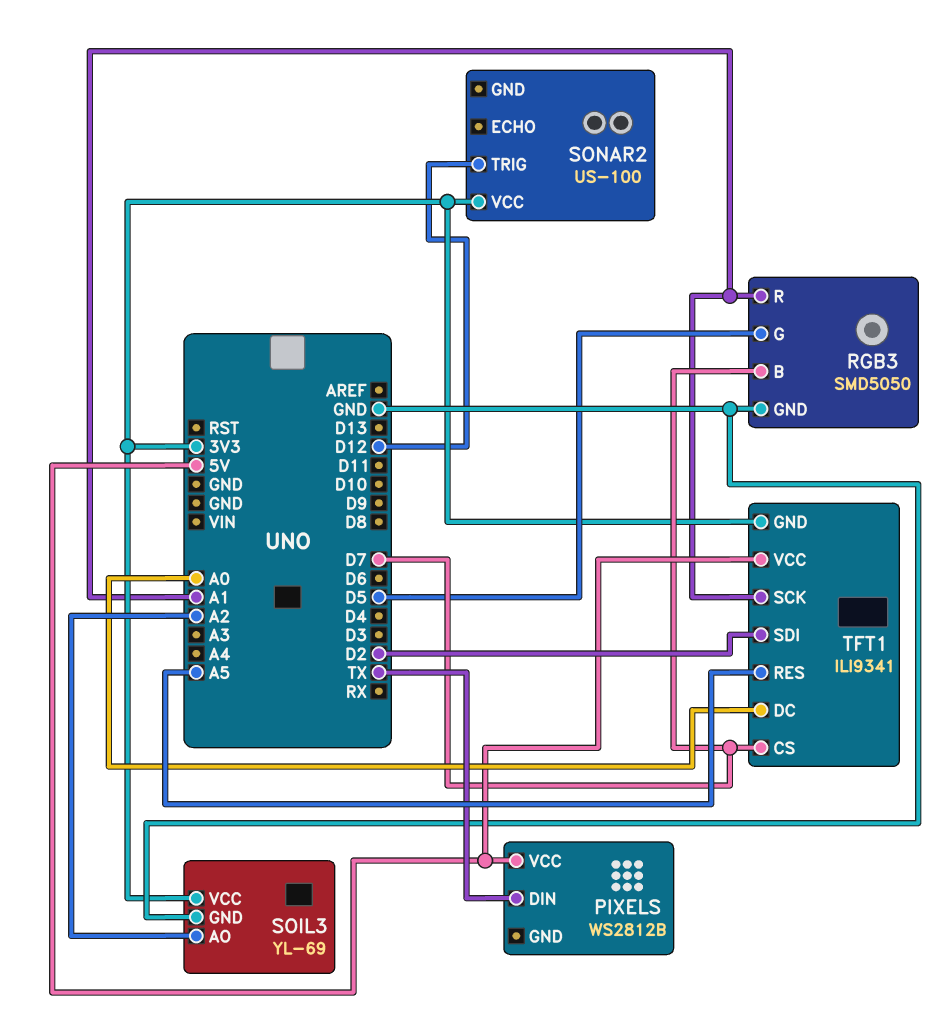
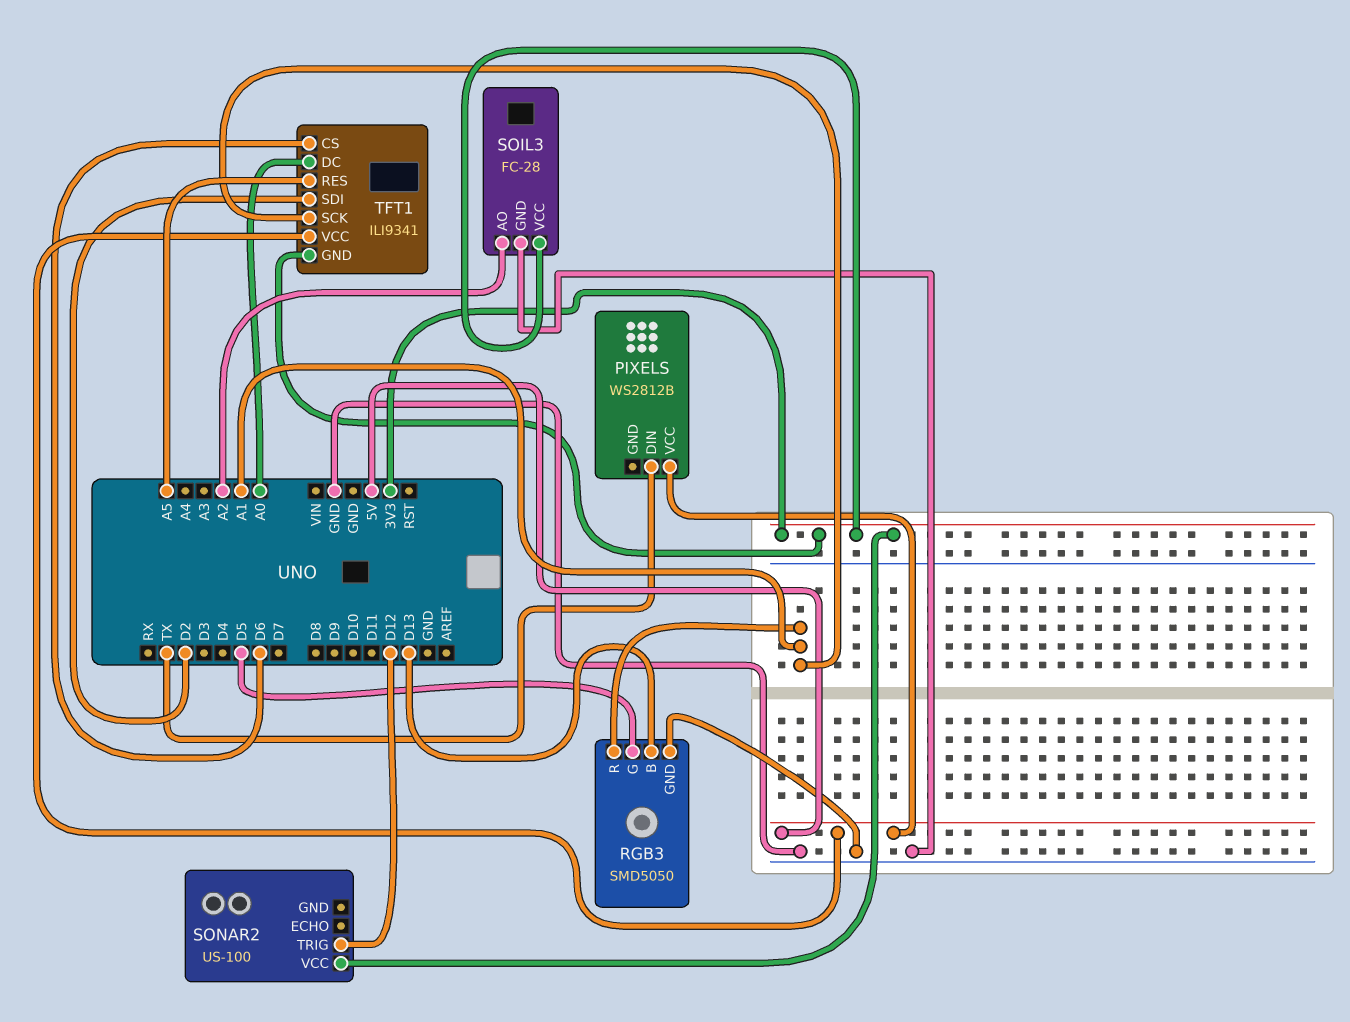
RGB3 pin B: D7 -> D13
SOIL3: YL-69 -> FC-28
TFT1 pin CS: D7 -> D6

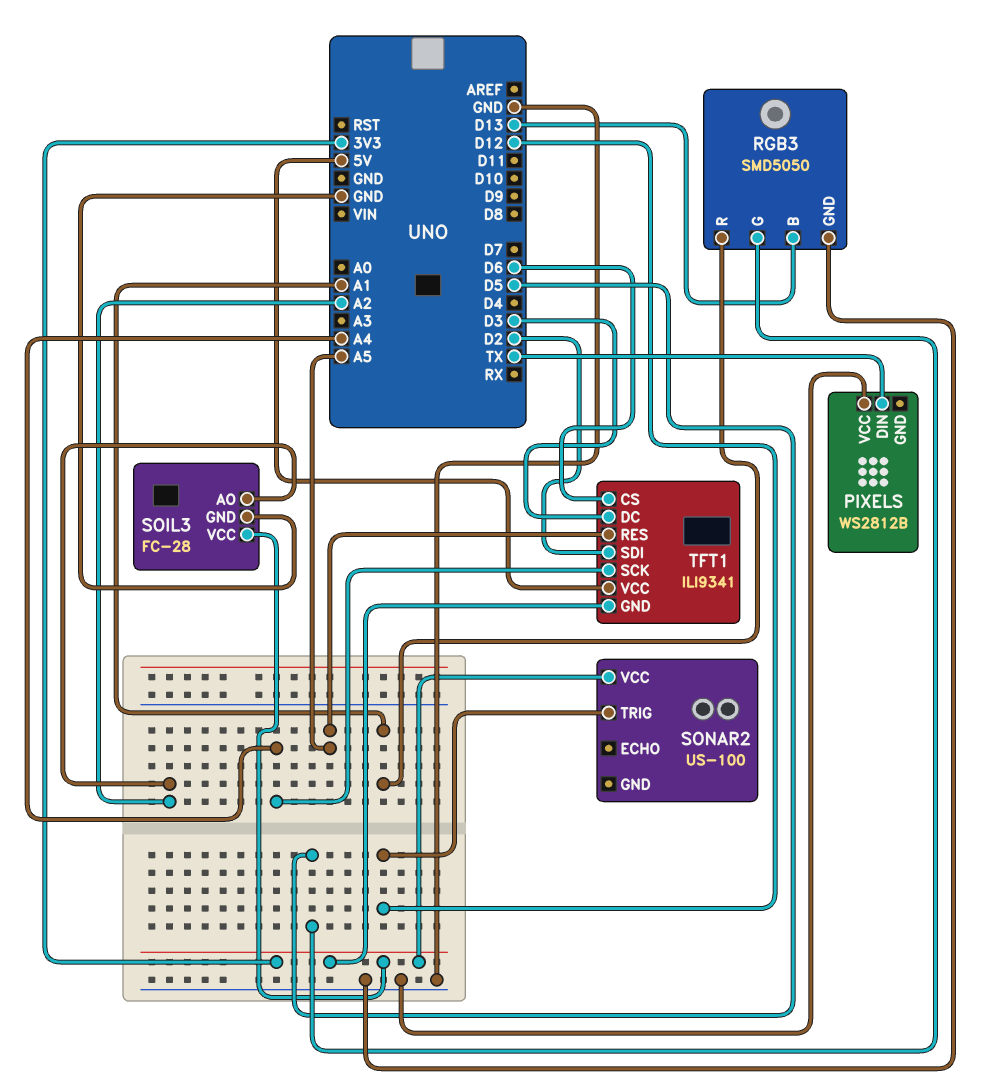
PIXELS pin VCC: 5V -> GND
TFT1 pin DC: A0 -> D3
TFT1 pin SCK: A1 -> A4

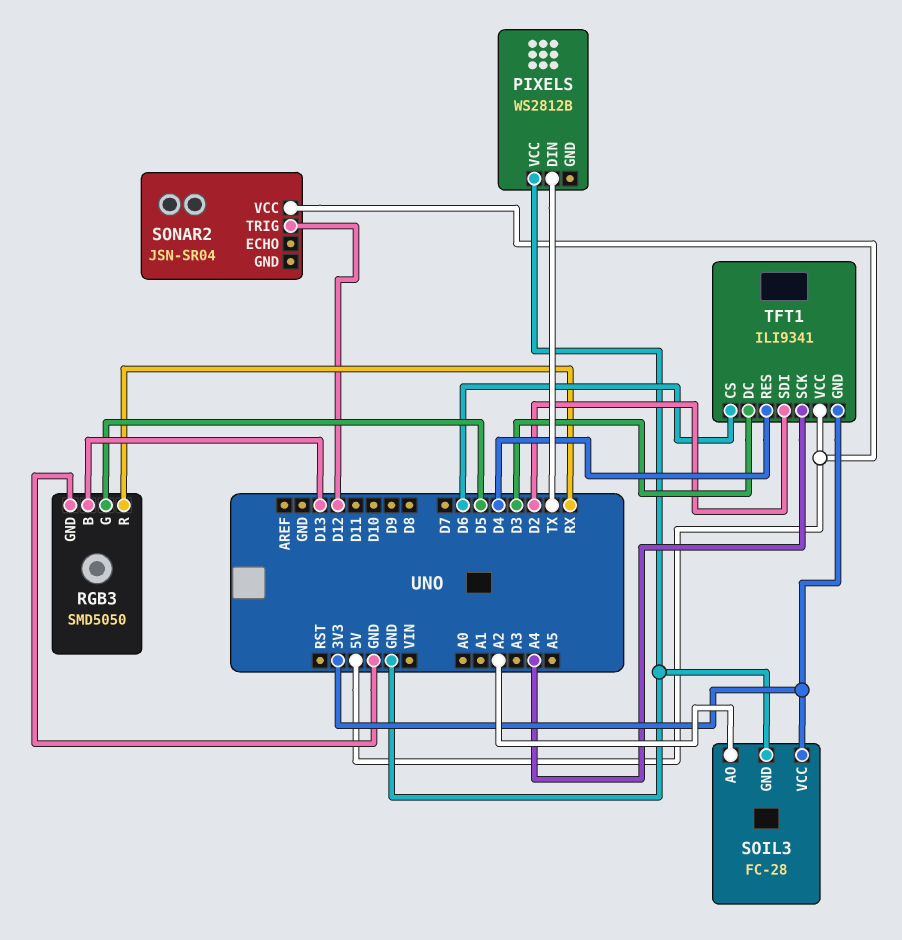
RGB3 pin R: A1 -> RX
SONAR2: US-100 -> JSN-SR04
SONAR2 pin VCC: 3V3 -> 5V
TFT1 pin RES: A5 -> D4

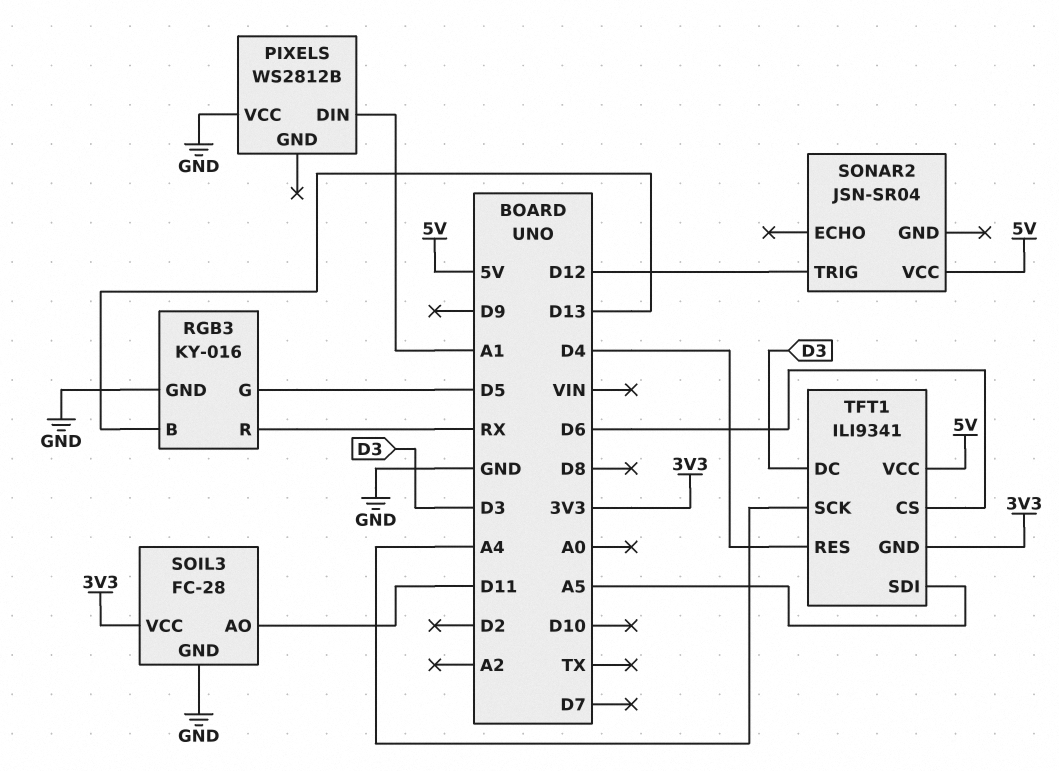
PIXELS pin DIN: TX -> A1
RGB3: SMD5050 -> KY-016
SOIL3 pin AO: A2 -> D11
TFT1 pin SDI: D2 -> A5

